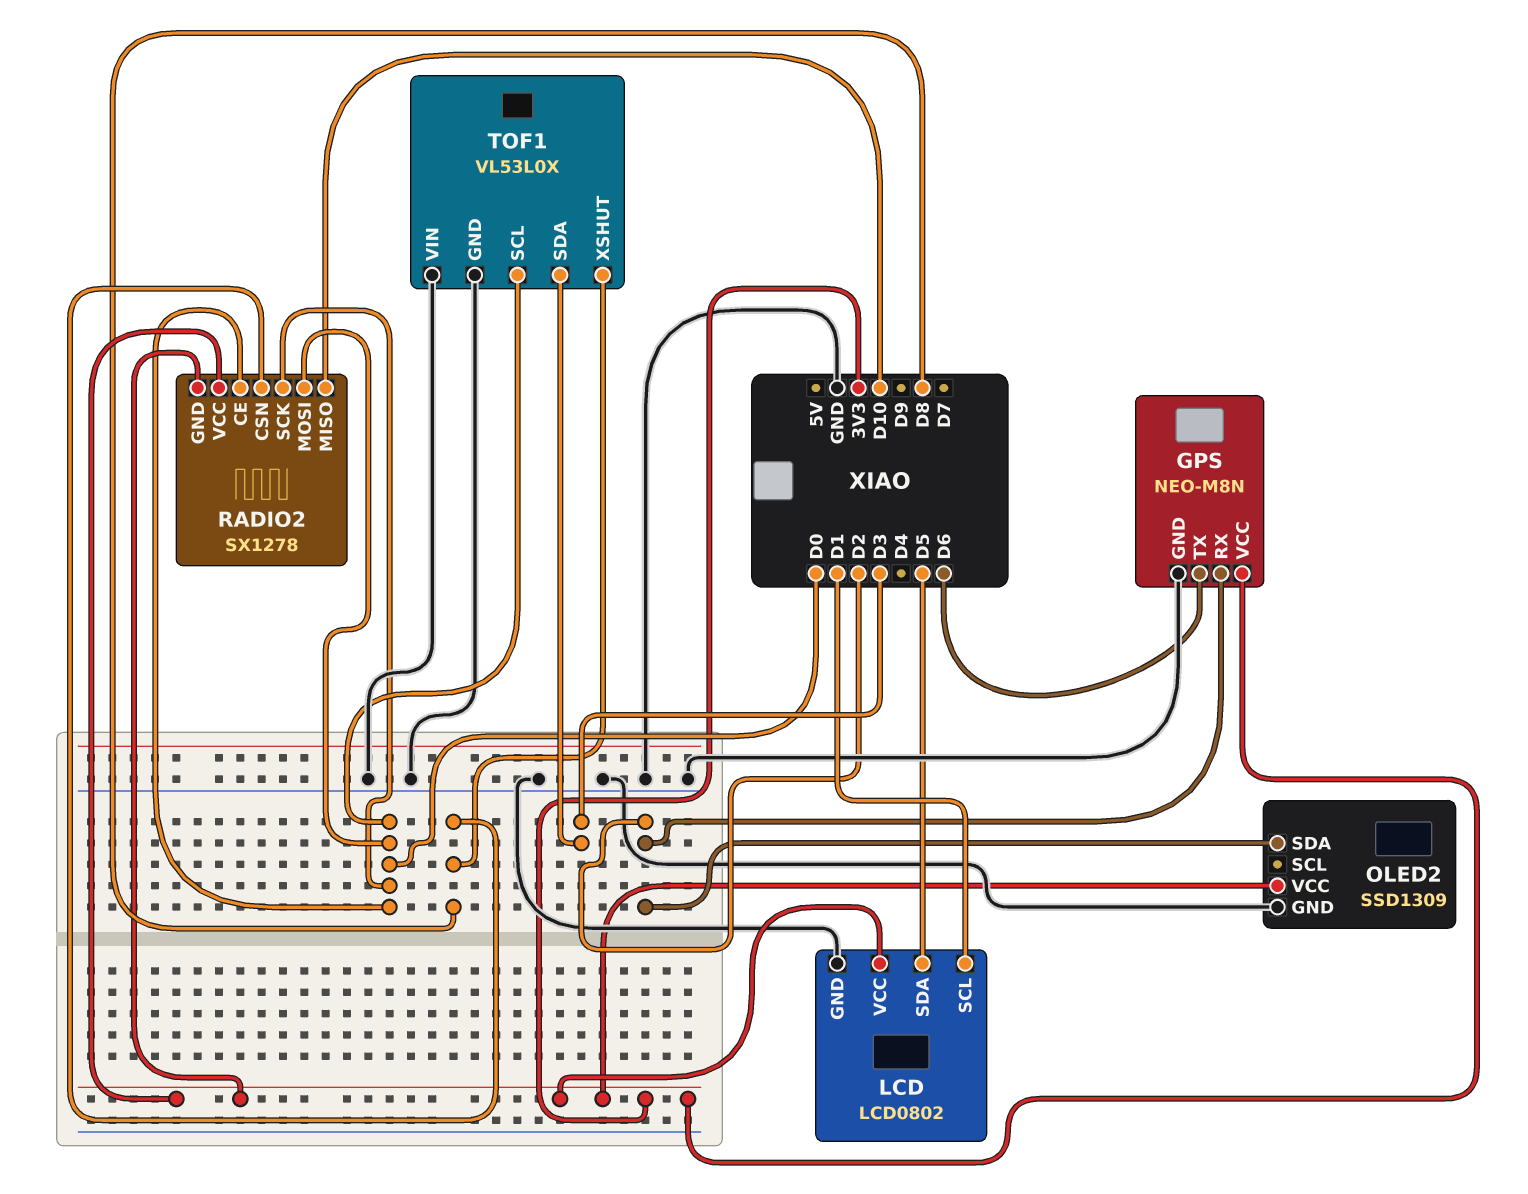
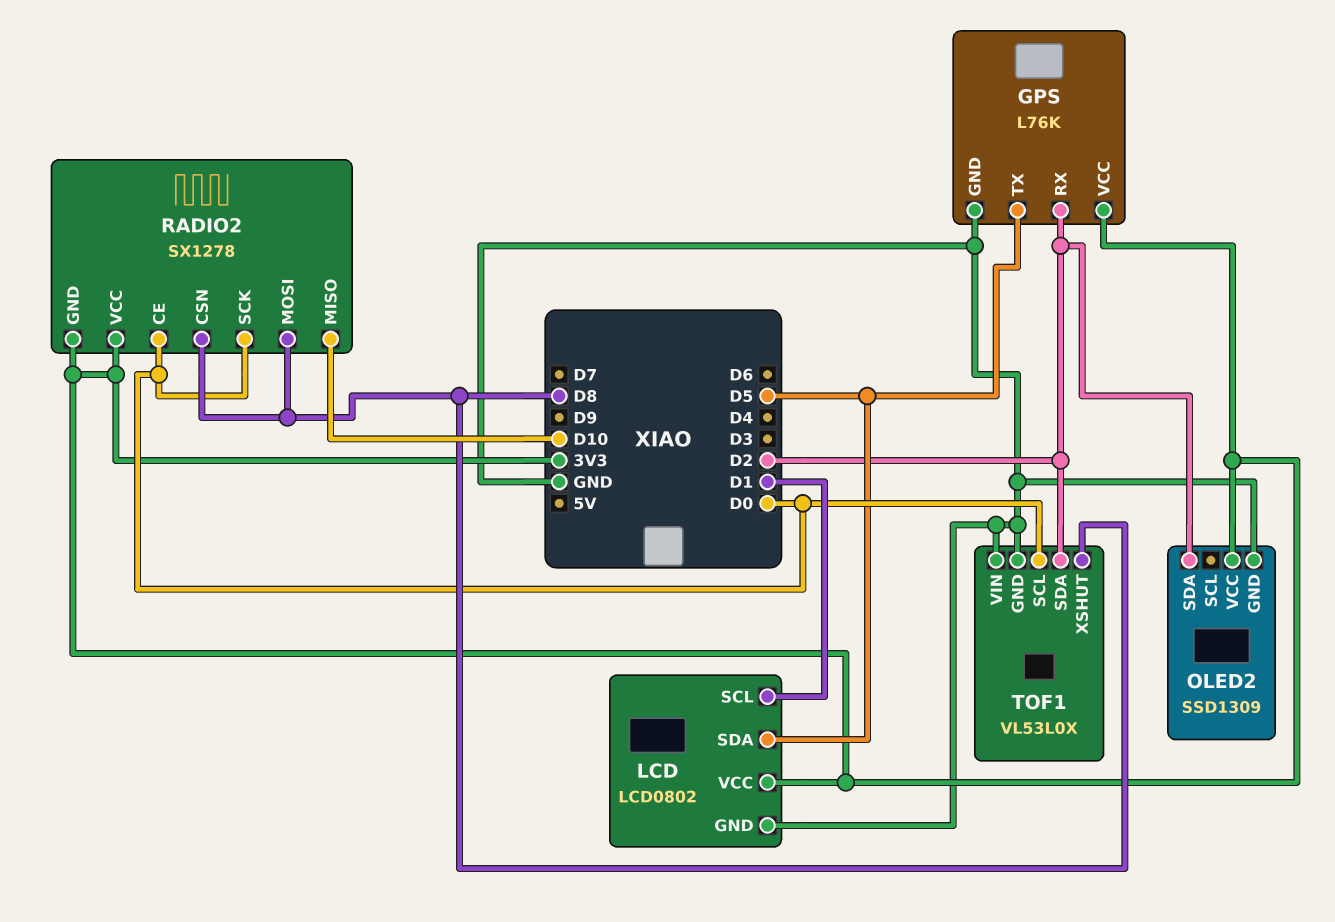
GPS: NEO-M8N -> L76K
GPS pin TX: D6 -> D5
RADIO2 pin MOSI: D0 -> D8
TOF1 pin SDA: D3 -> D2

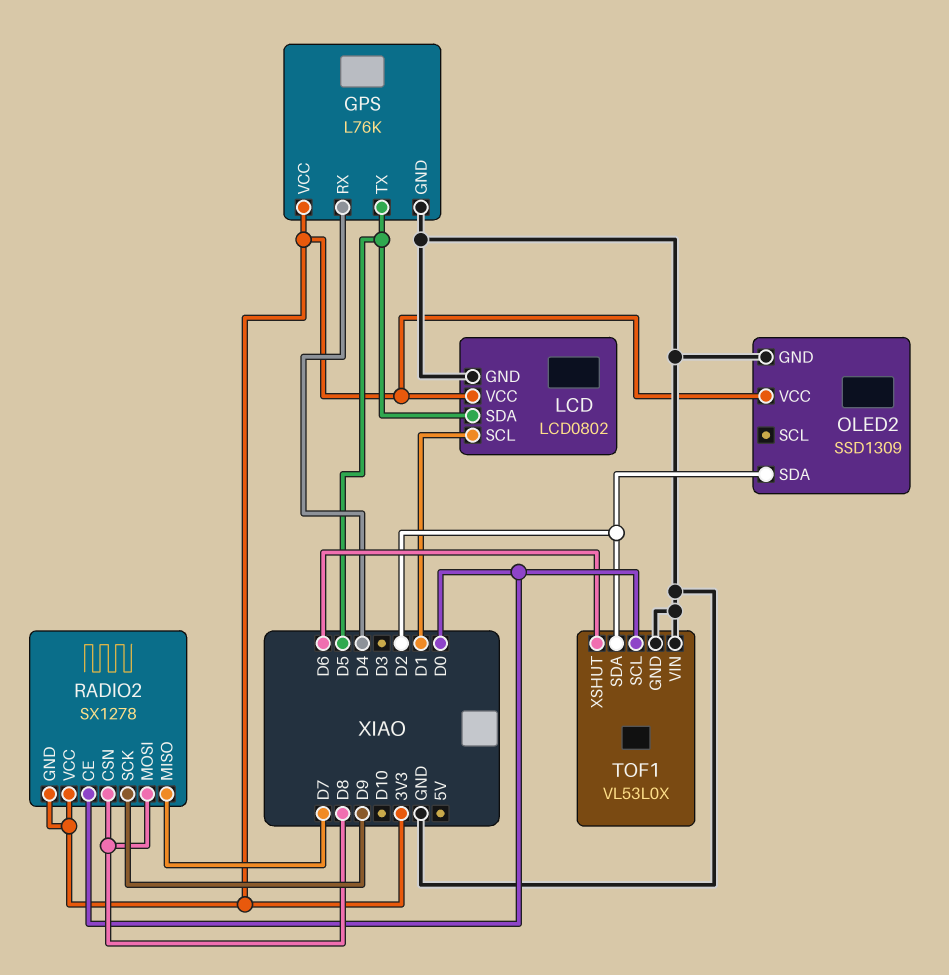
GPS pin RX: D2 -> D4
RADIO2 pin MISO: D10 -> D7
RADIO2 pin SCK: D0 -> D9
TOF1 pin XSHUT: D8 -> D6

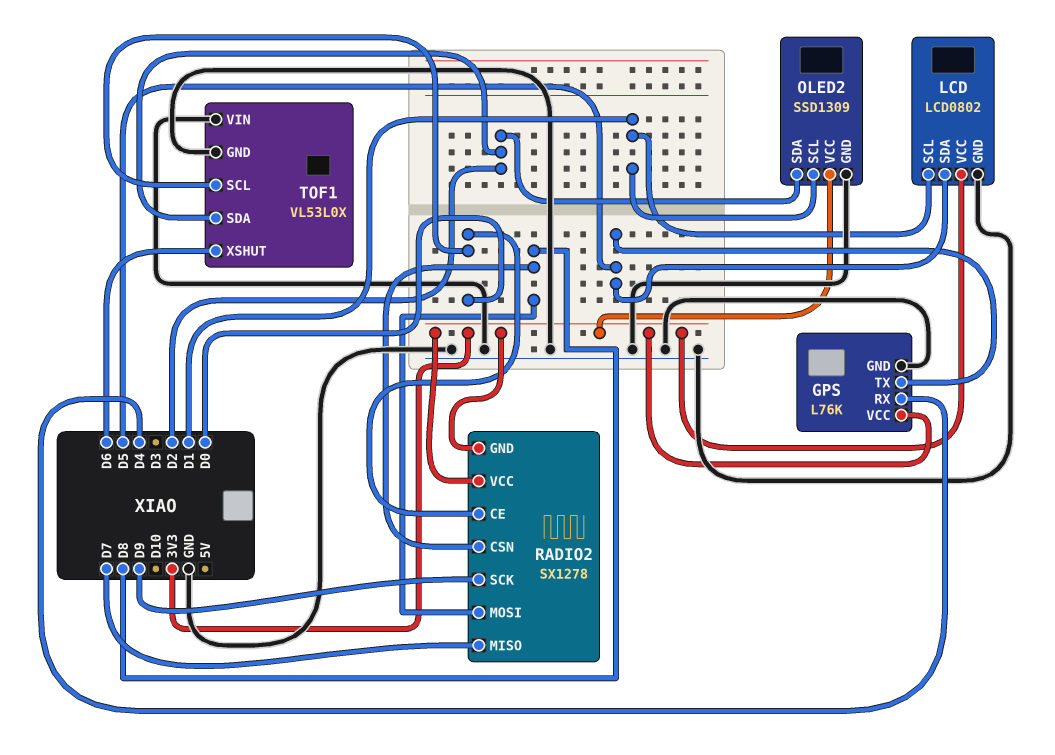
OLED2 pin SCL: none -> D1

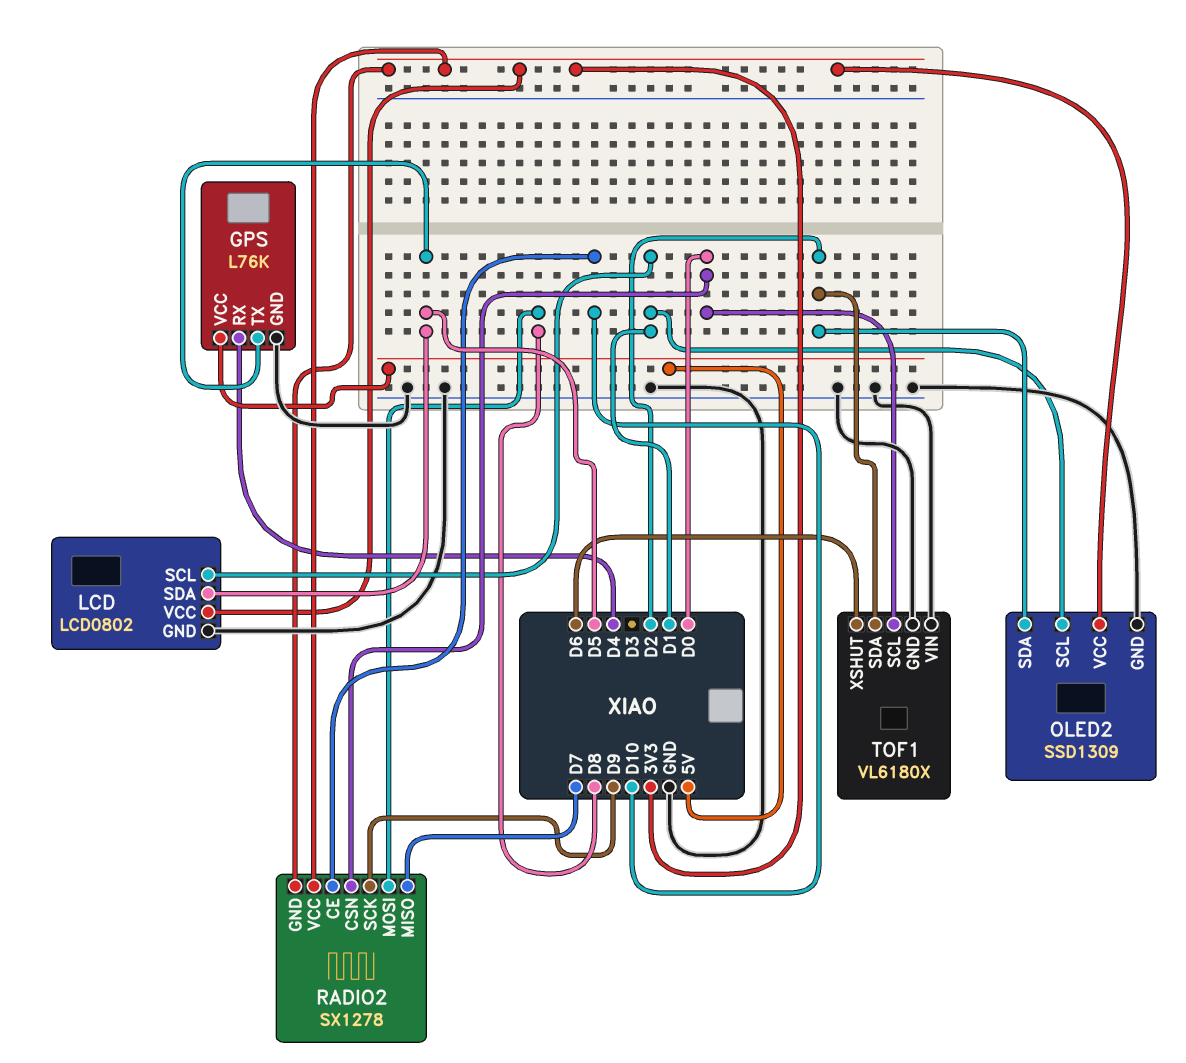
GPS pin VCC: 3V3 -> 5V
RADIO2 pin CE: D0 -> D10
RADIO2 pin CSN: D8 -> D0
TOF1: VL53L0X -> VL6180X

